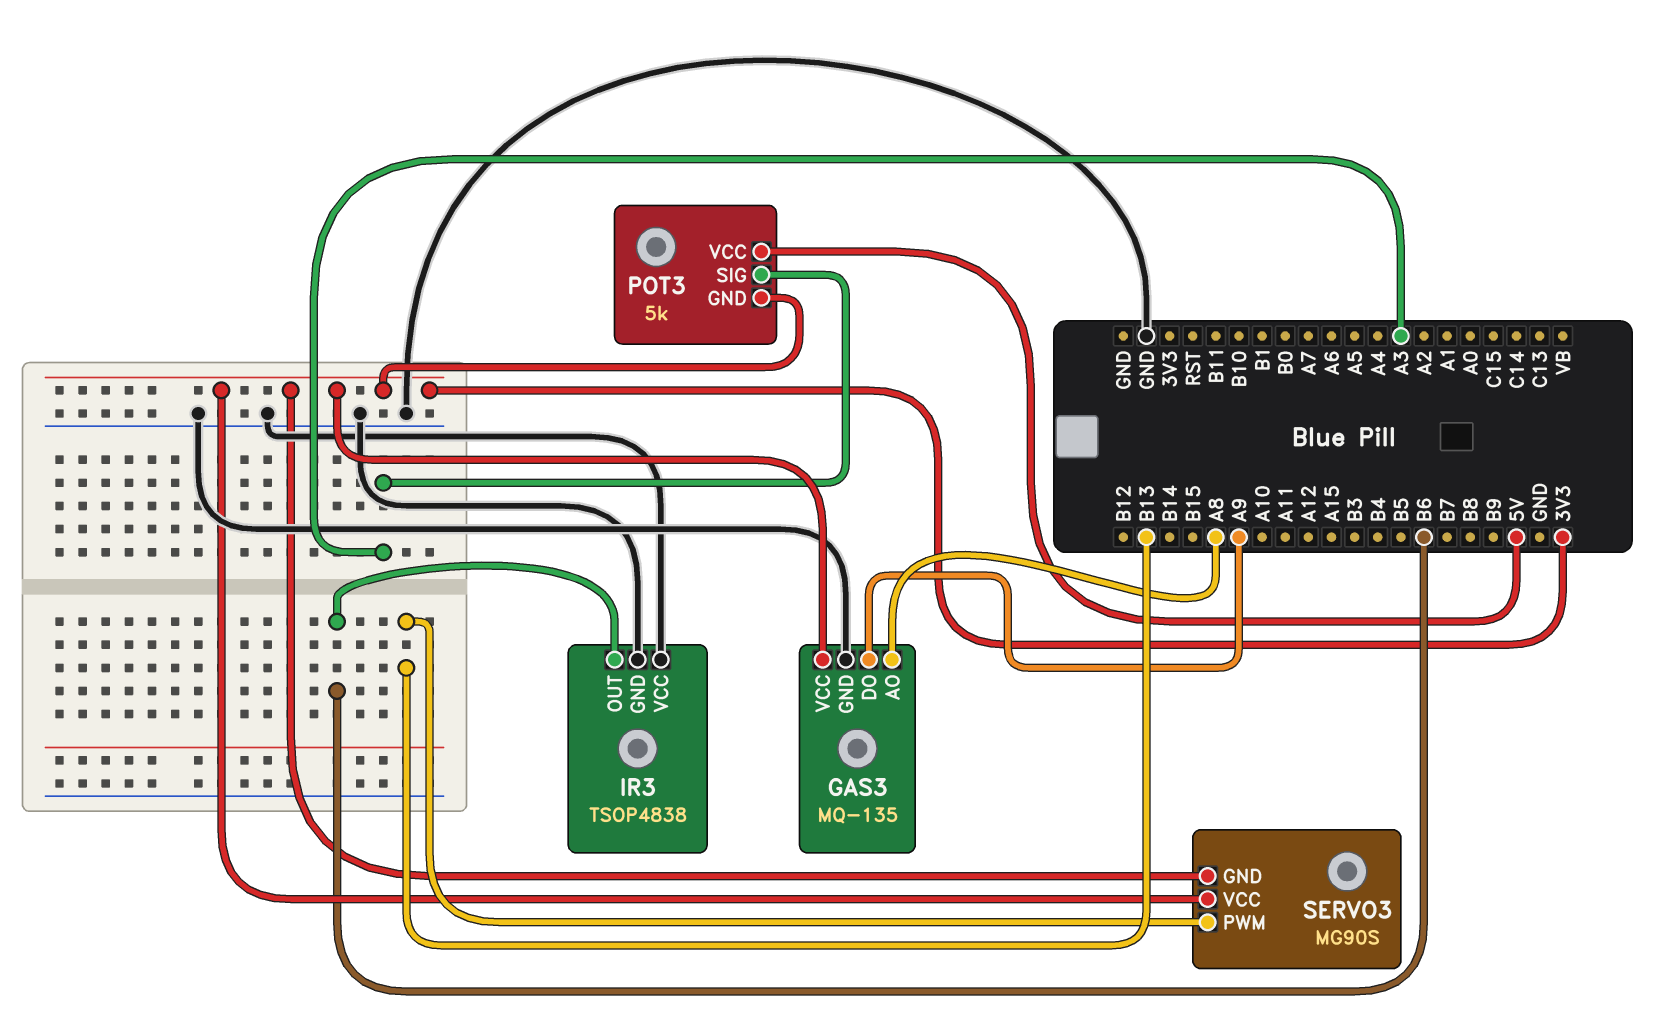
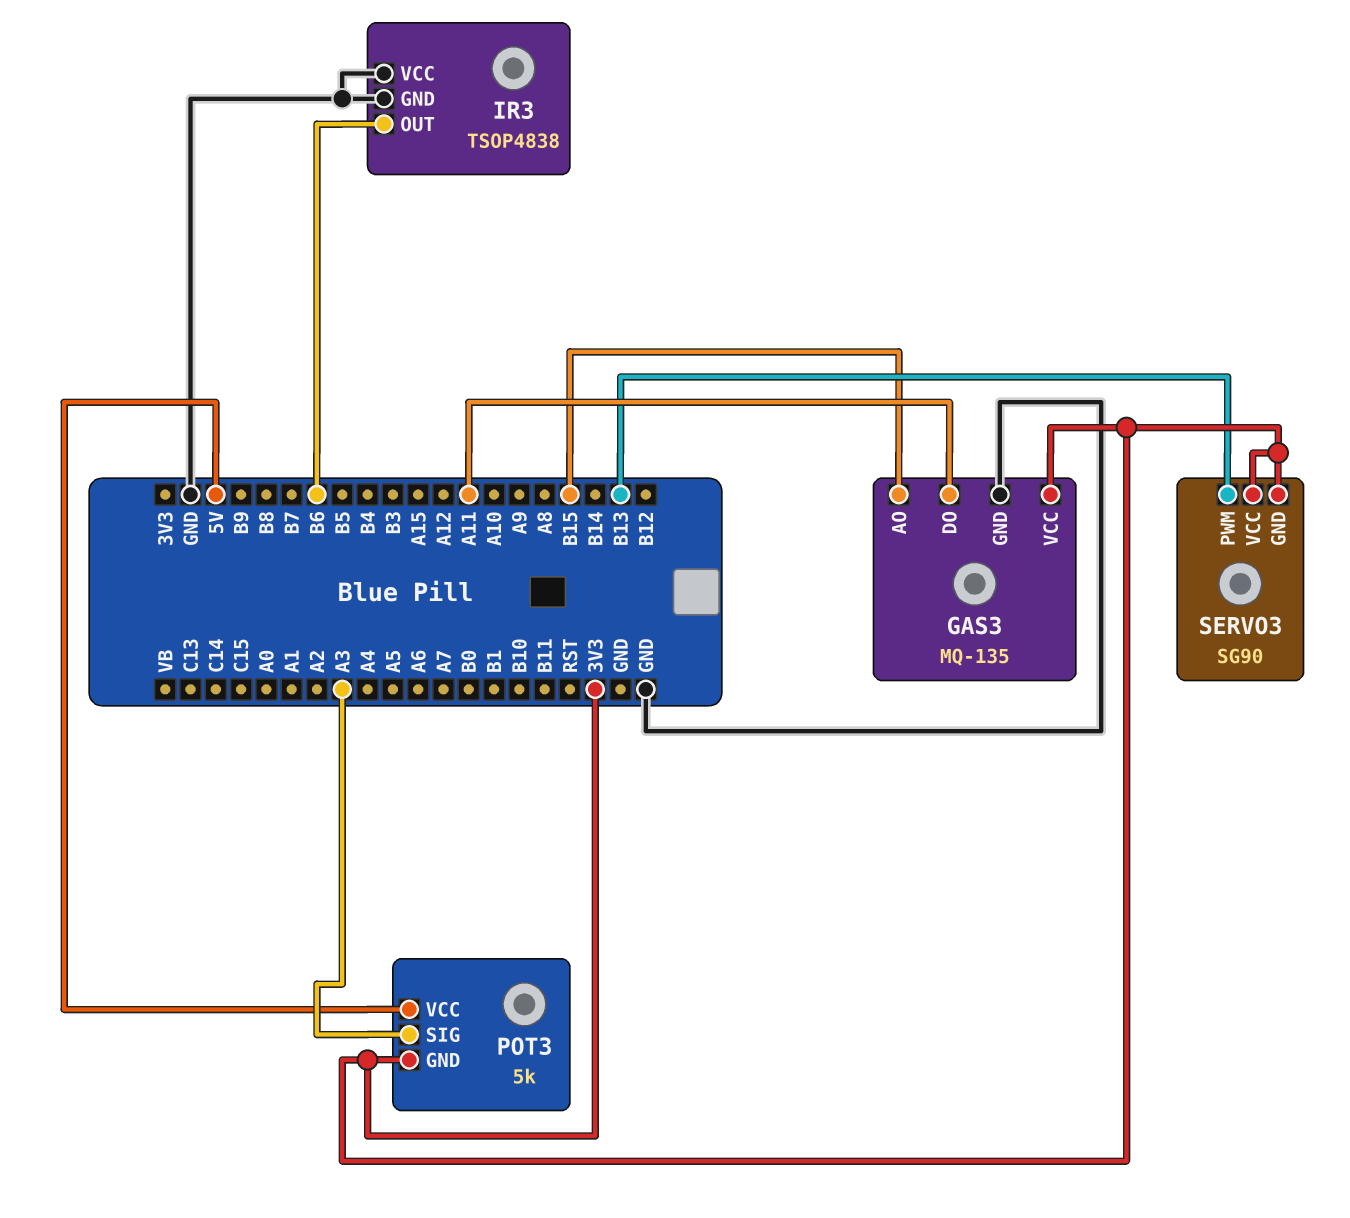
GAS3 pin AO: A8 -> B15
GAS3 pin DO: A9 -> A11
SERVO3: MG90S -> SG90

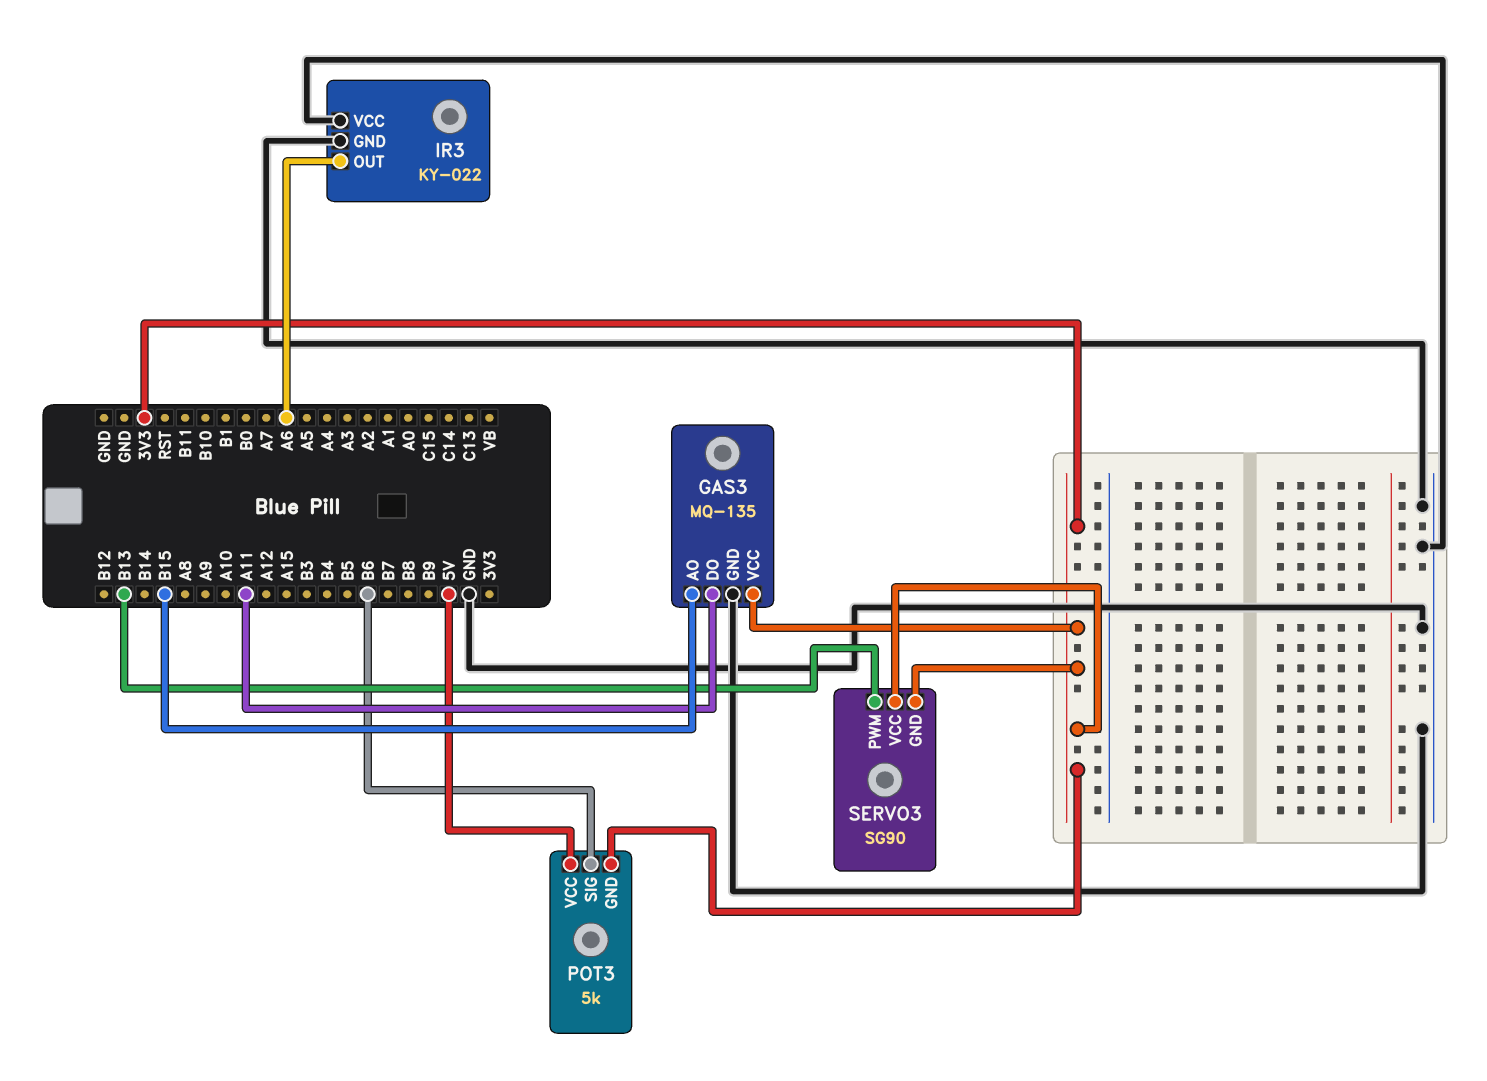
IR3: TSOP4838 -> KY-022
IR3 pin OUT: B6 -> A6
POT3 pin SIG: A3 -> B6

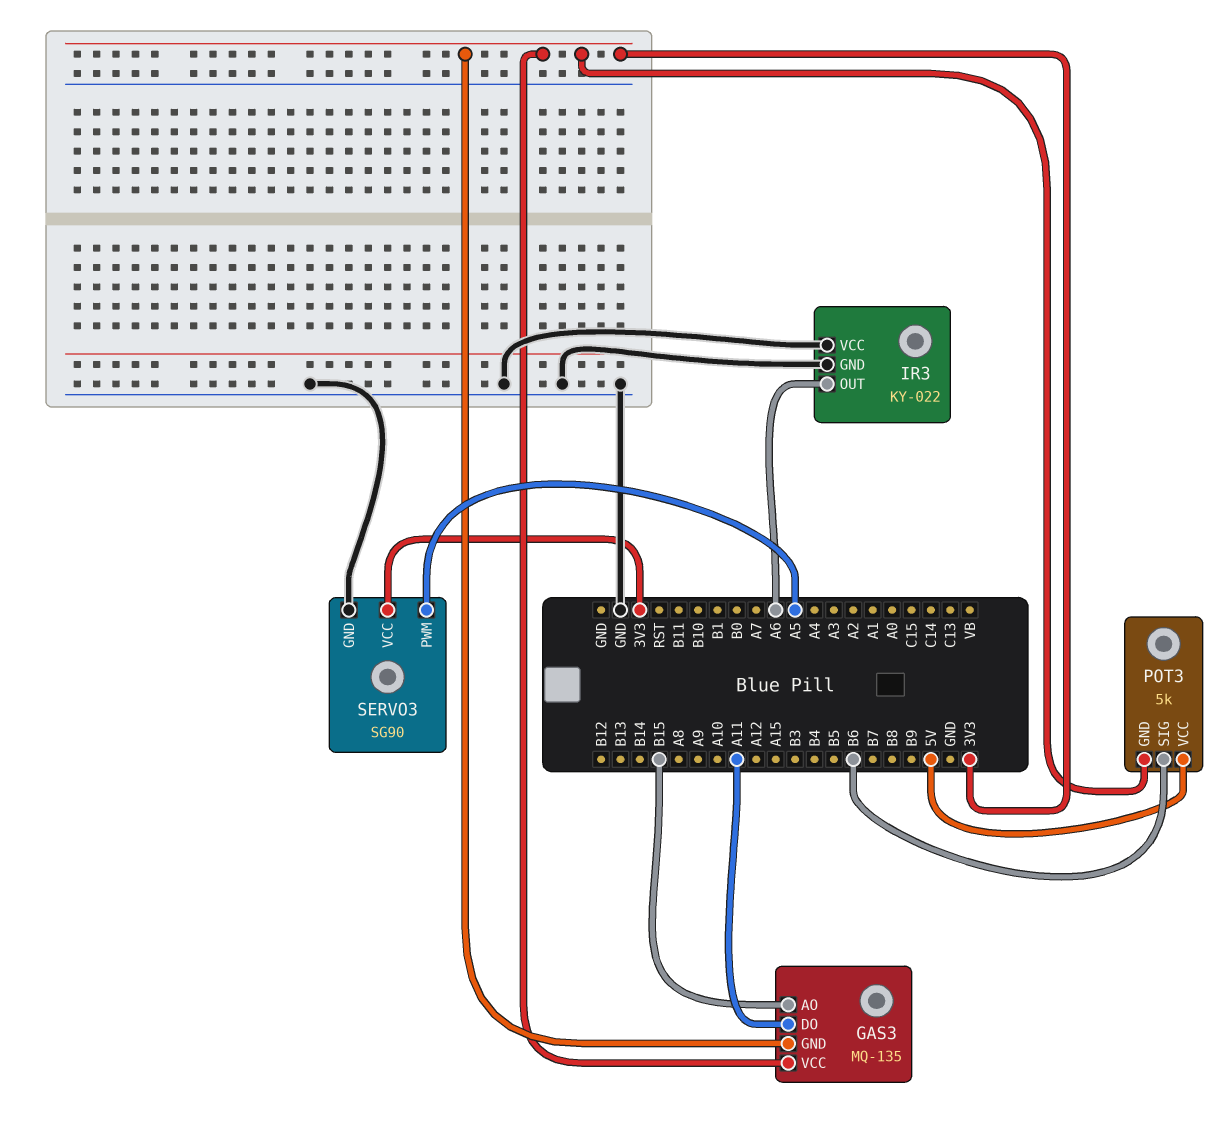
GAS3 pin GND: GND -> 3V3
SERVO3 pin GND: 3V3 -> GND
SERVO3 pin PWM: B13 -> A5

